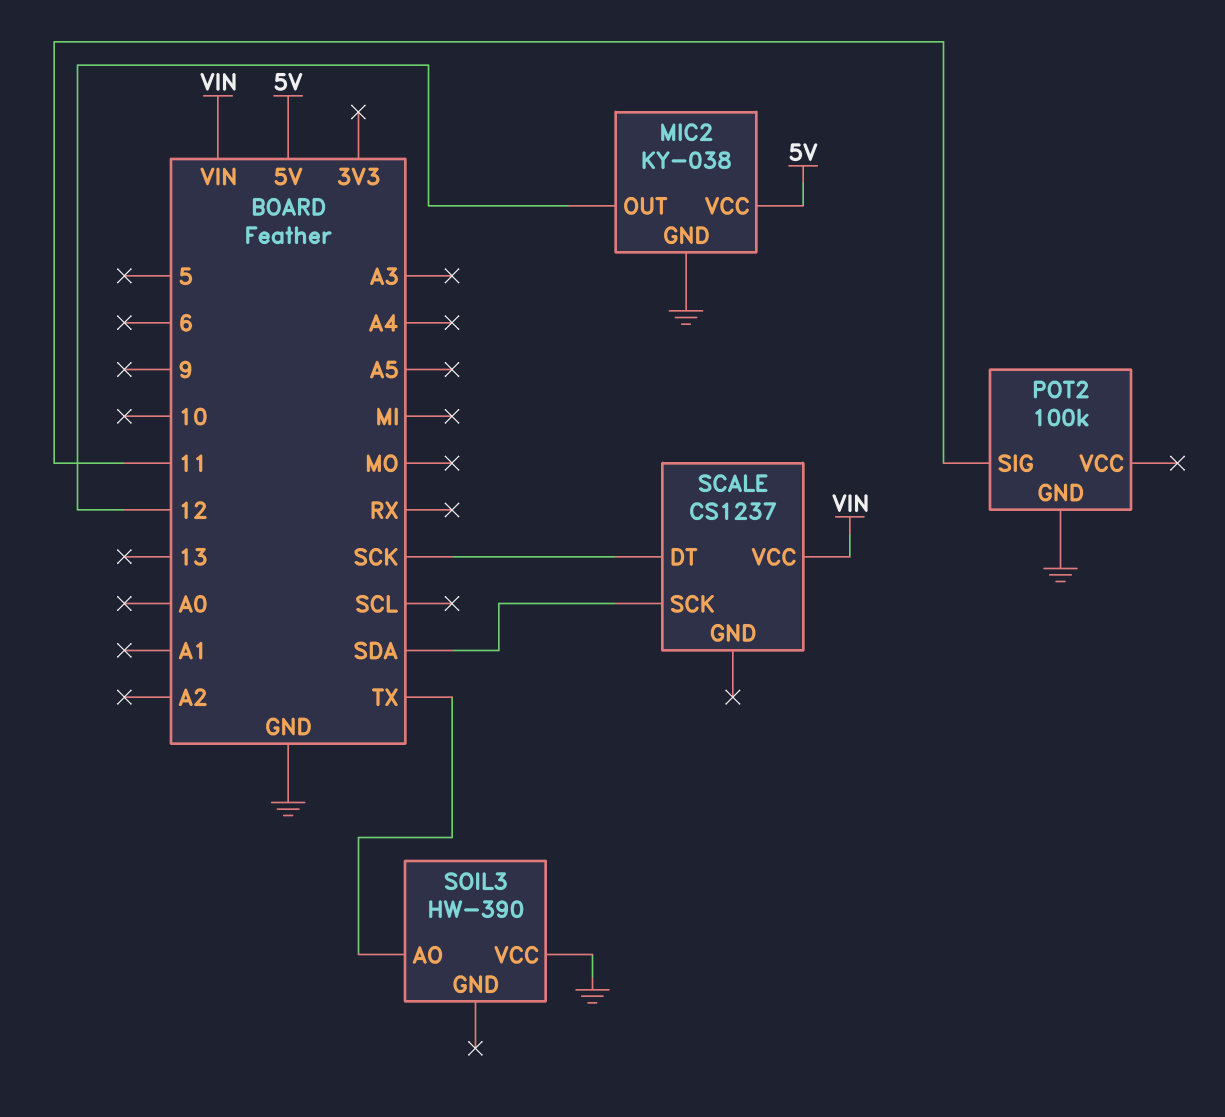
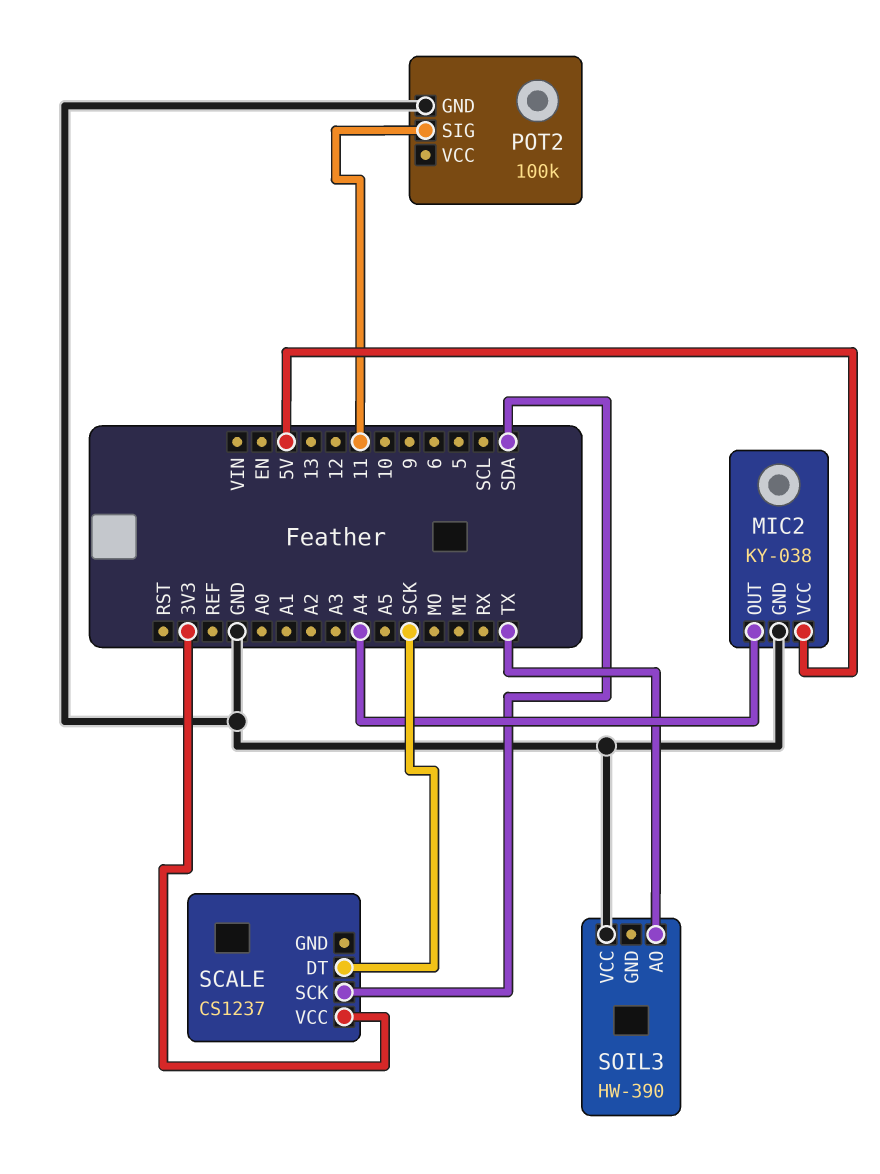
MIC2 pin OUT: 12 -> A4
SCALE pin VCC: VIN -> 3V3

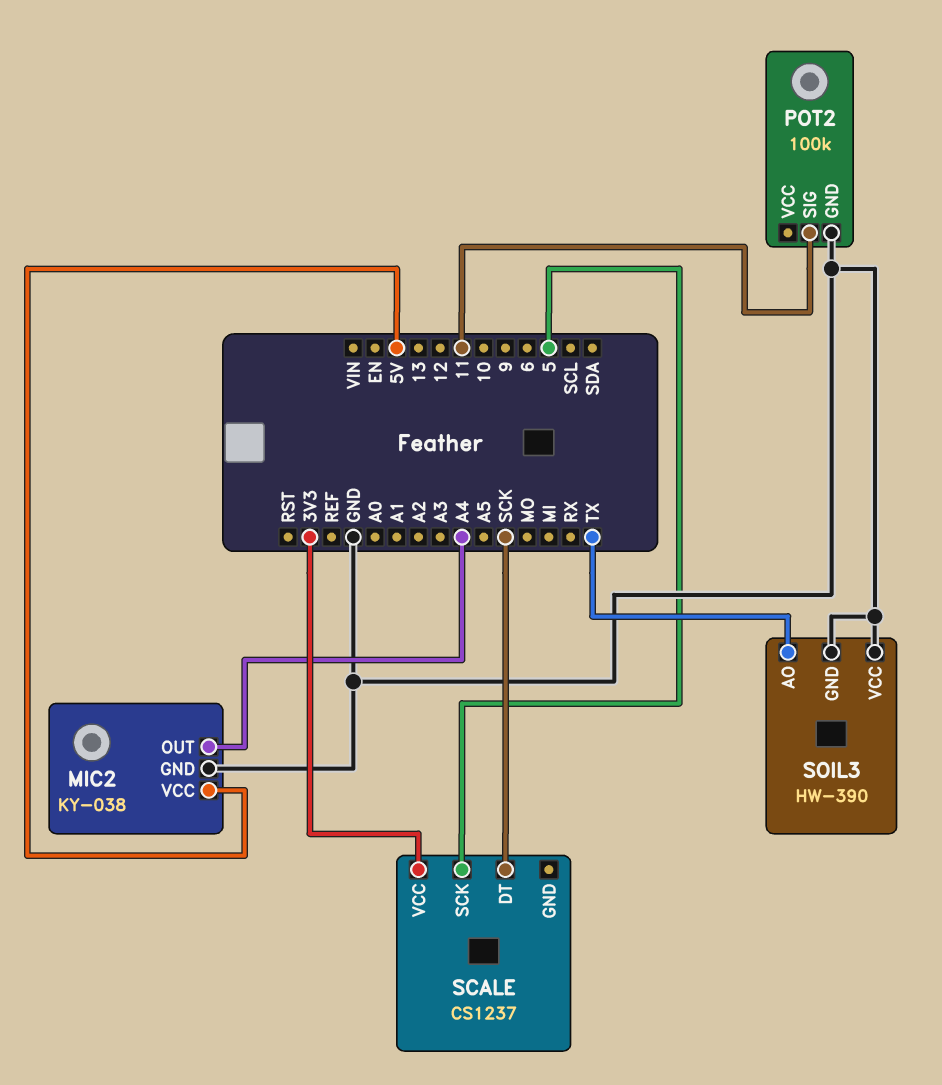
SCALE pin SCK: SDA -> 5
SOIL3 pin GND: none -> GND

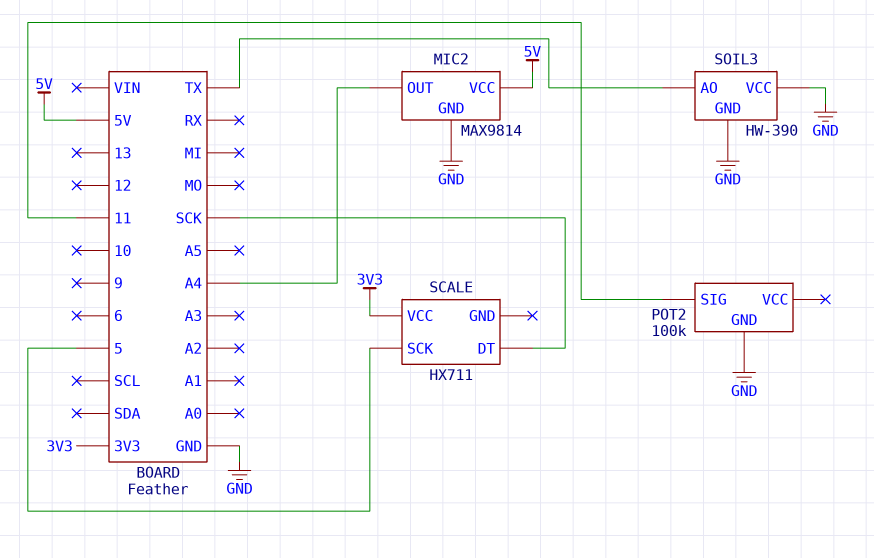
MIC2: KY-038 -> MAX9814
SCALE: CS1237 -> HX711

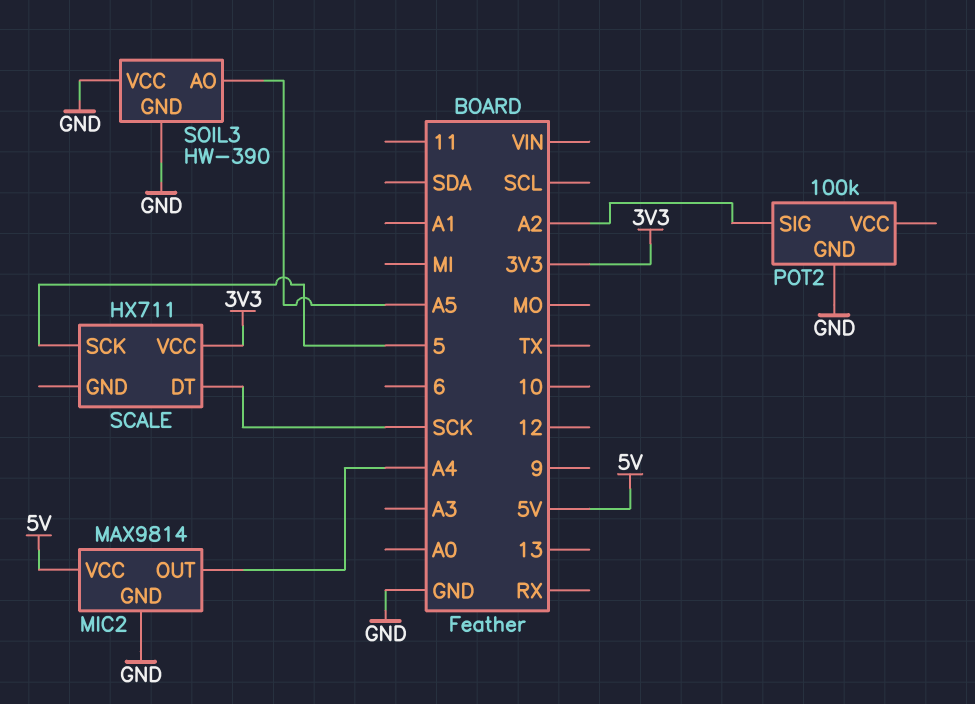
POT2 pin SIG: 11 -> A2
SOIL3 pin AO: TX -> A5

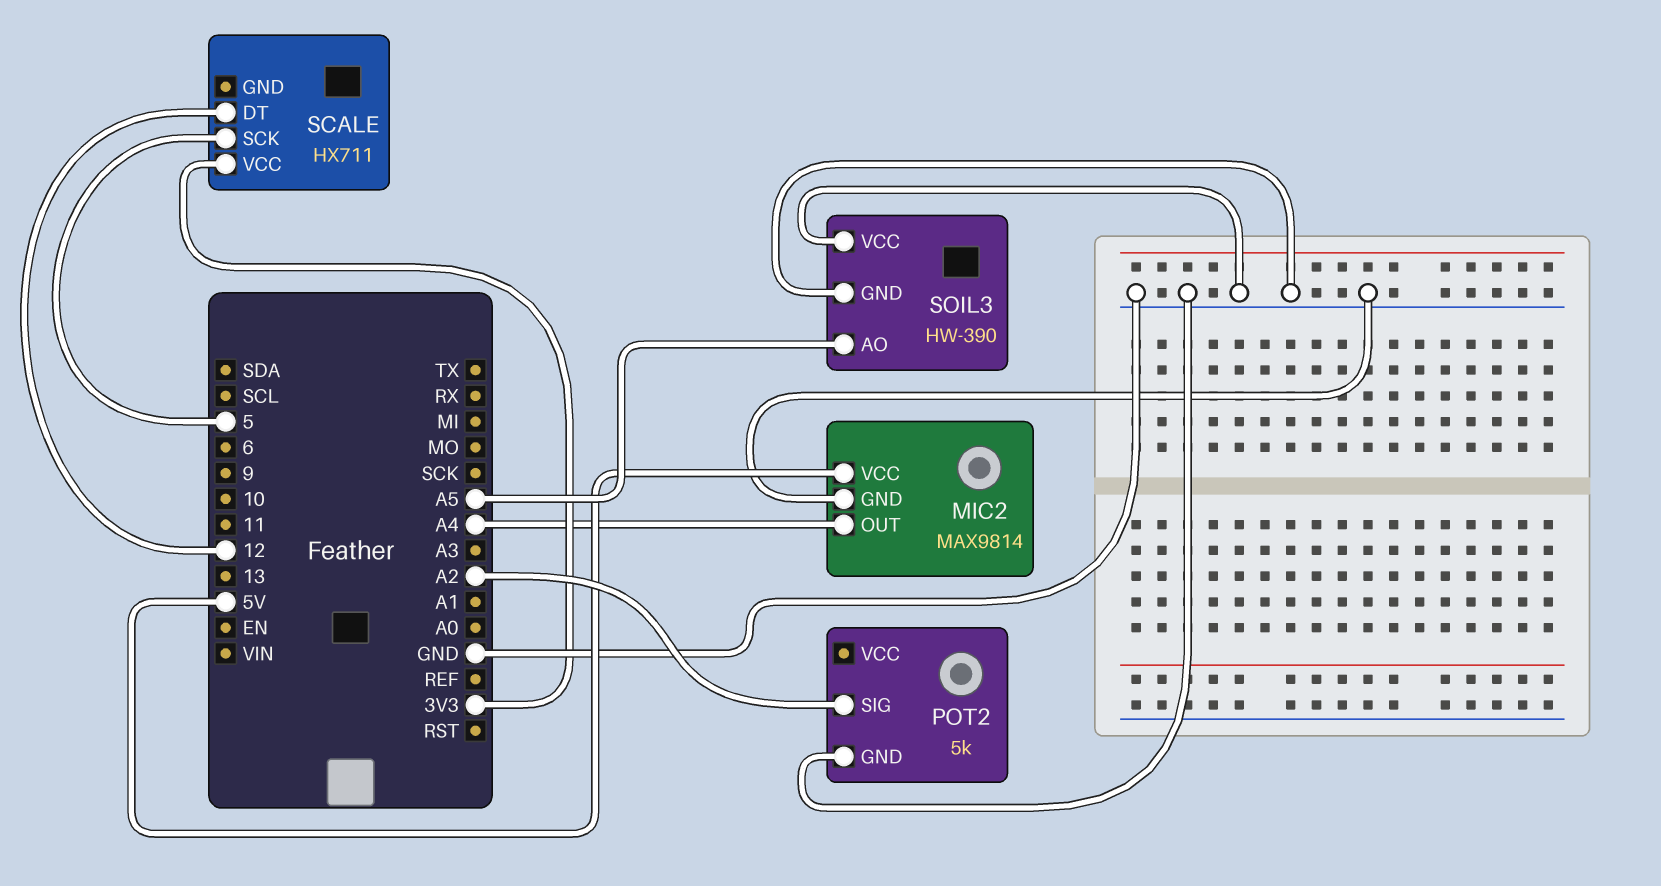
POT2: 100k -> 5k
SCALE pin DT: SCK -> 12

